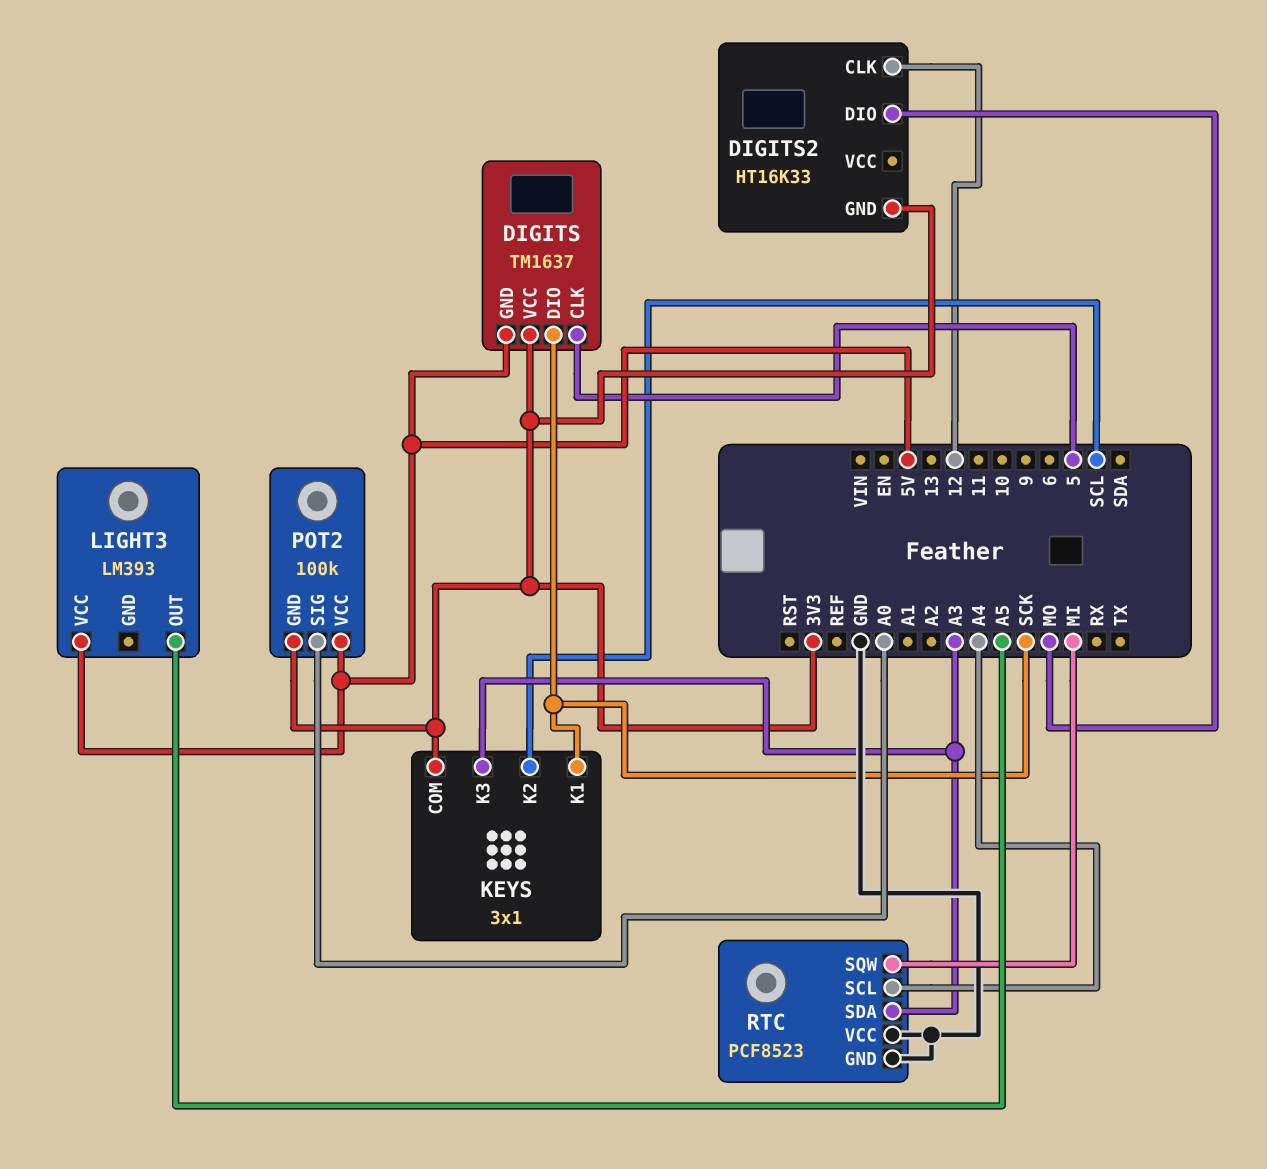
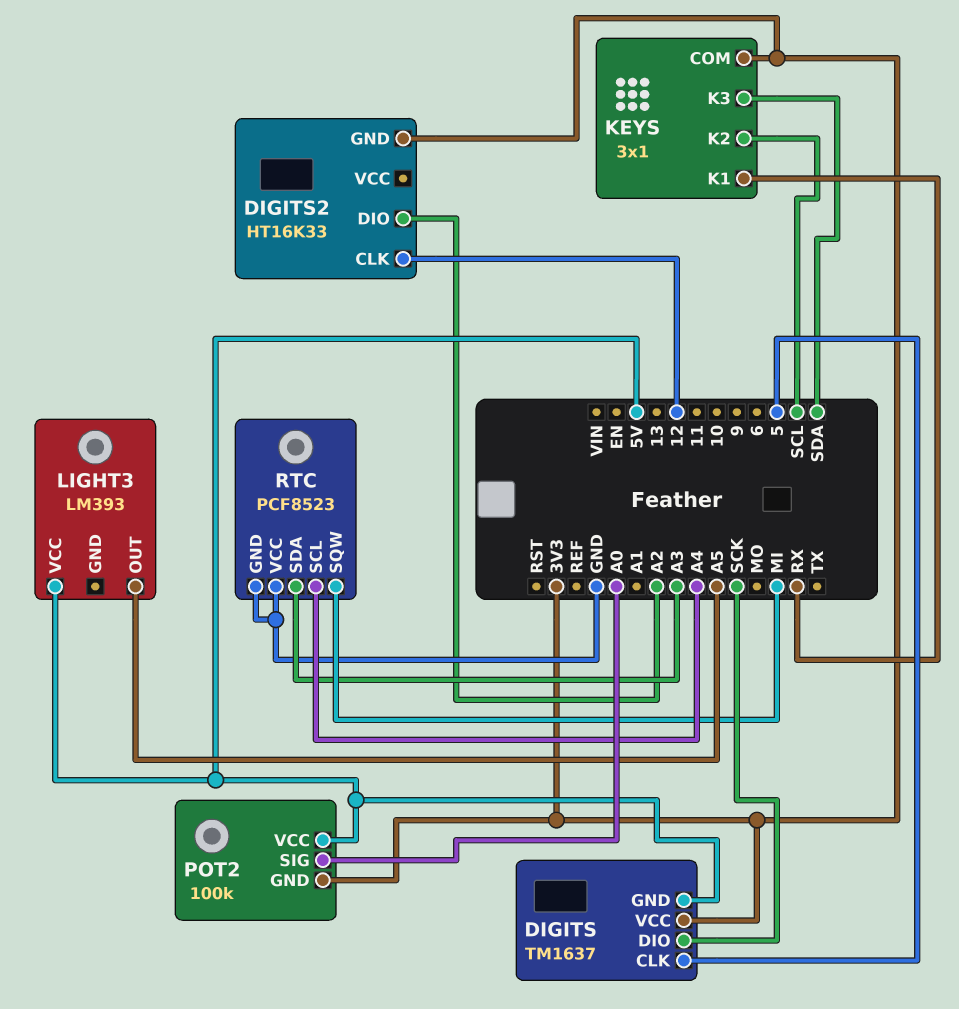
DIGITS2 pin DIO: MO -> A2
KEYS pin K1: SCK -> RX
KEYS pin K3: A3 -> SDA

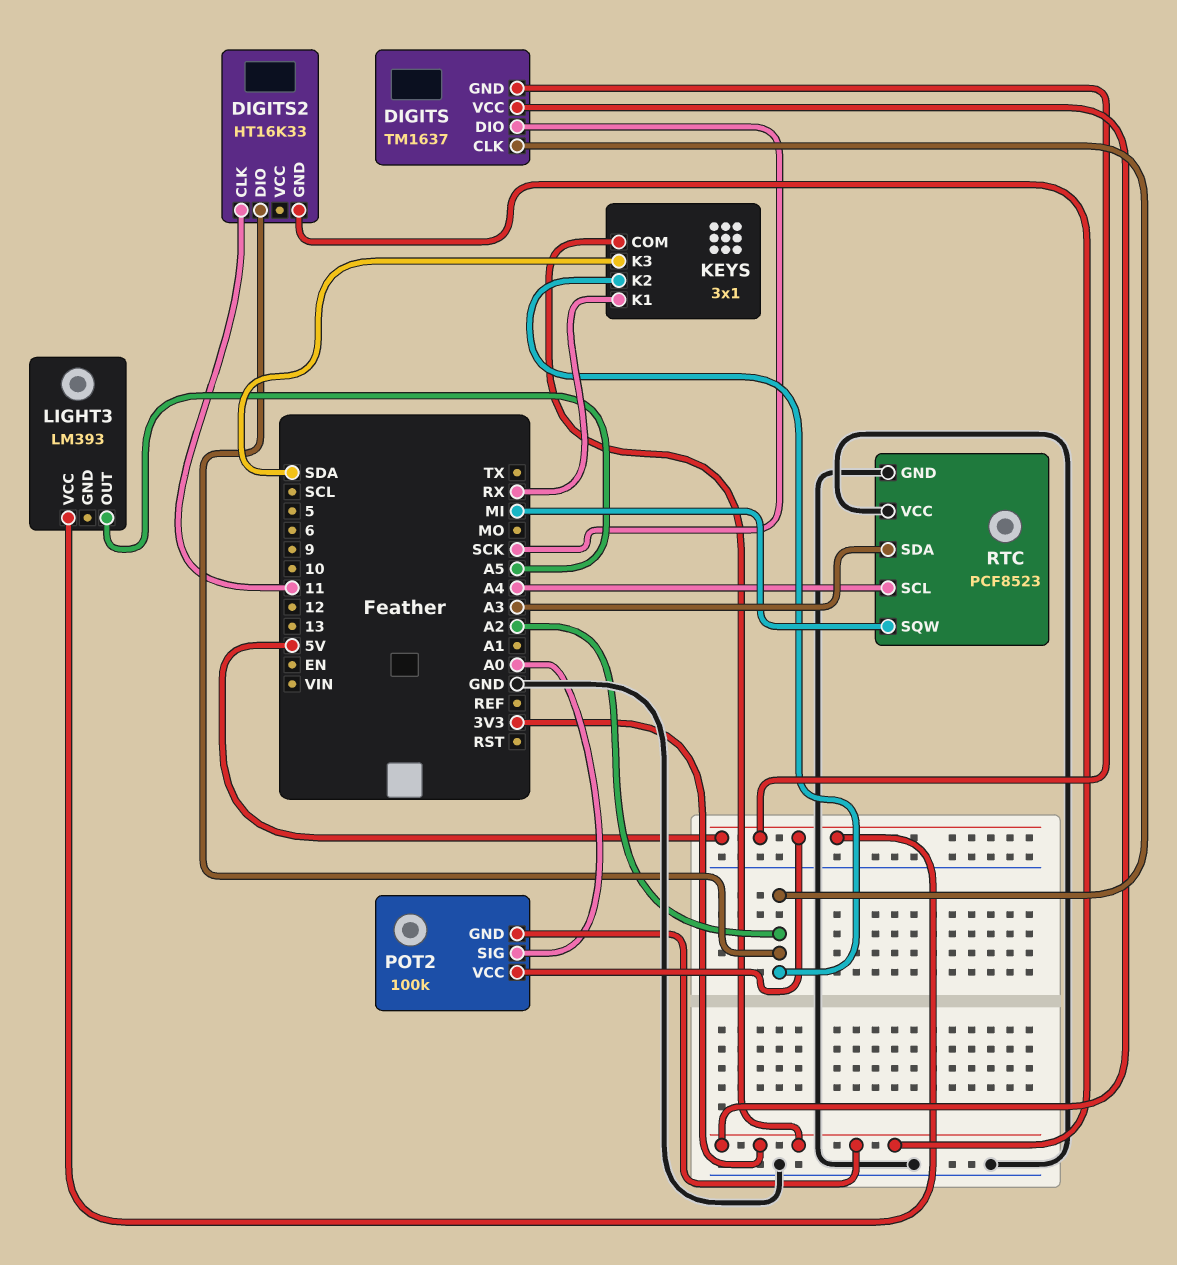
DIGITS pin CLK: 5 -> A2
DIGITS2 pin CLK: 12 -> 11
KEYS pin K2: SCL -> A2

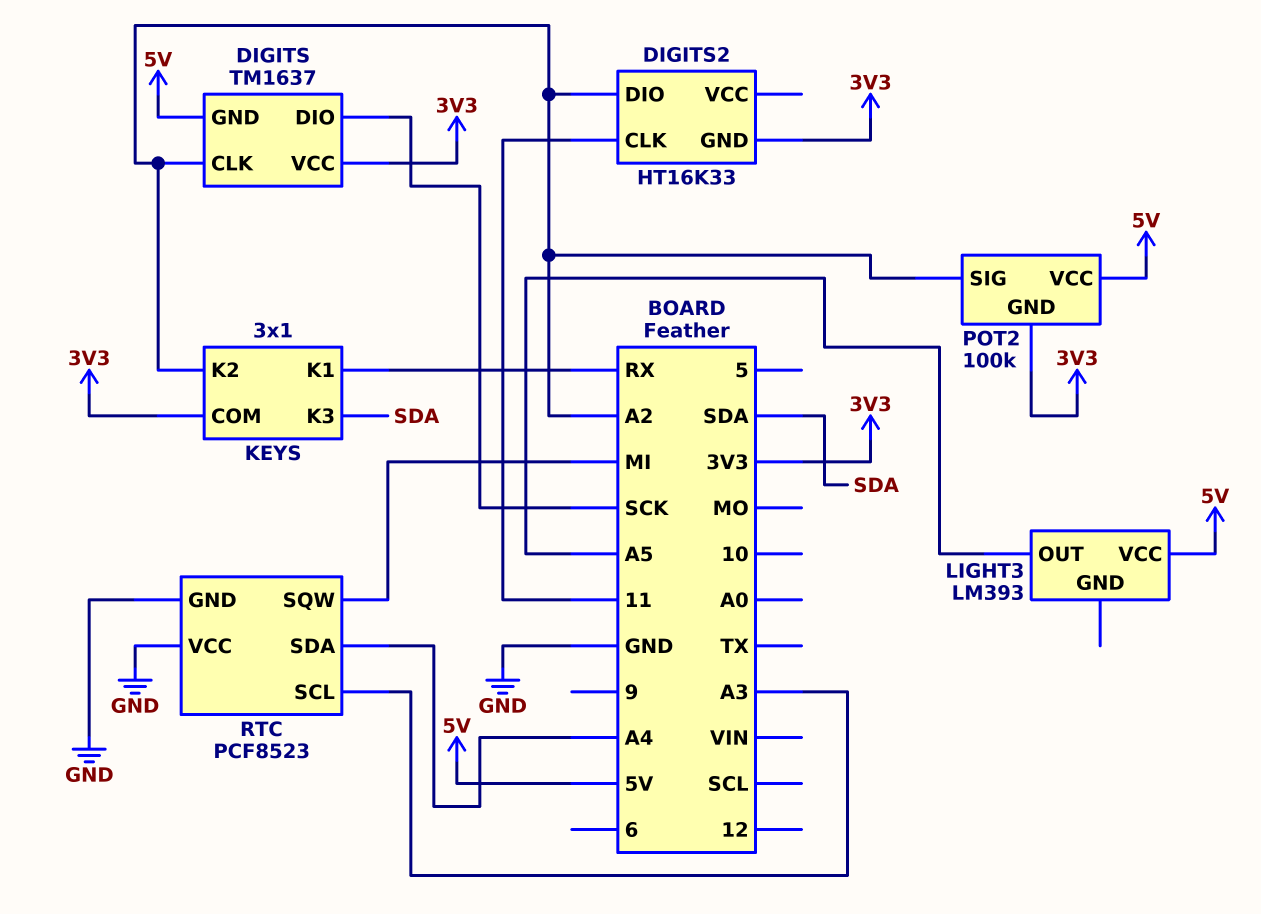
POT2 pin SIG: A0 -> A2
RTC pin SCL: A4 -> A3
RTC pin SDA: A3 -> A4

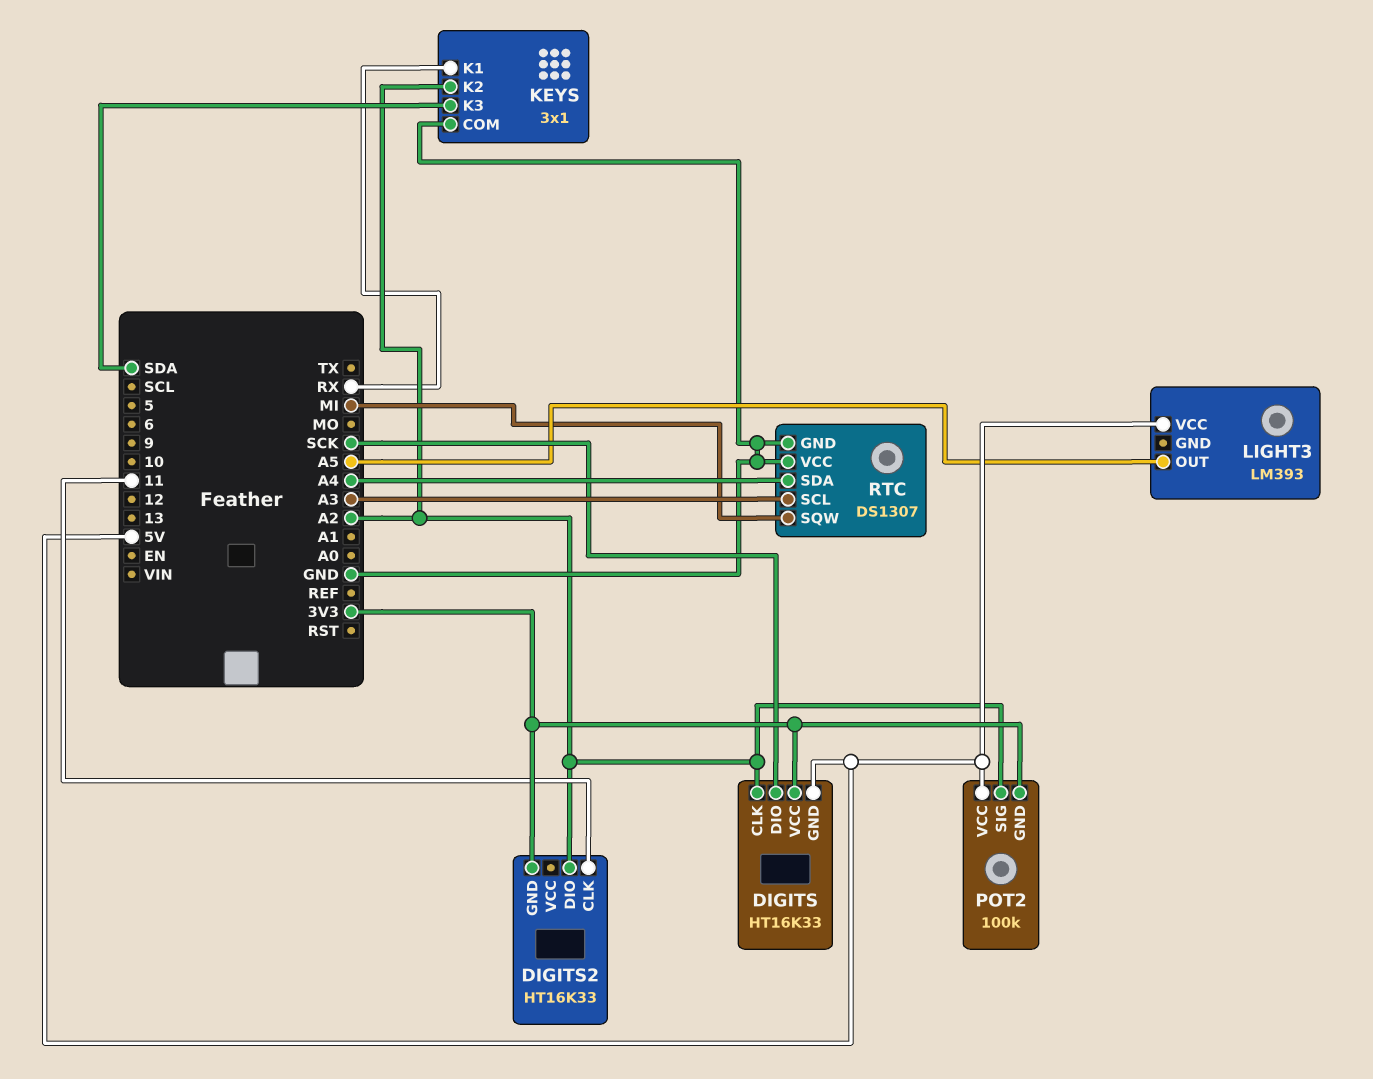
DIGITS: TM1637 -> HT16K33
KEYS pin COM: 3V3 -> GND
RTC: PCF8523 -> DS1307

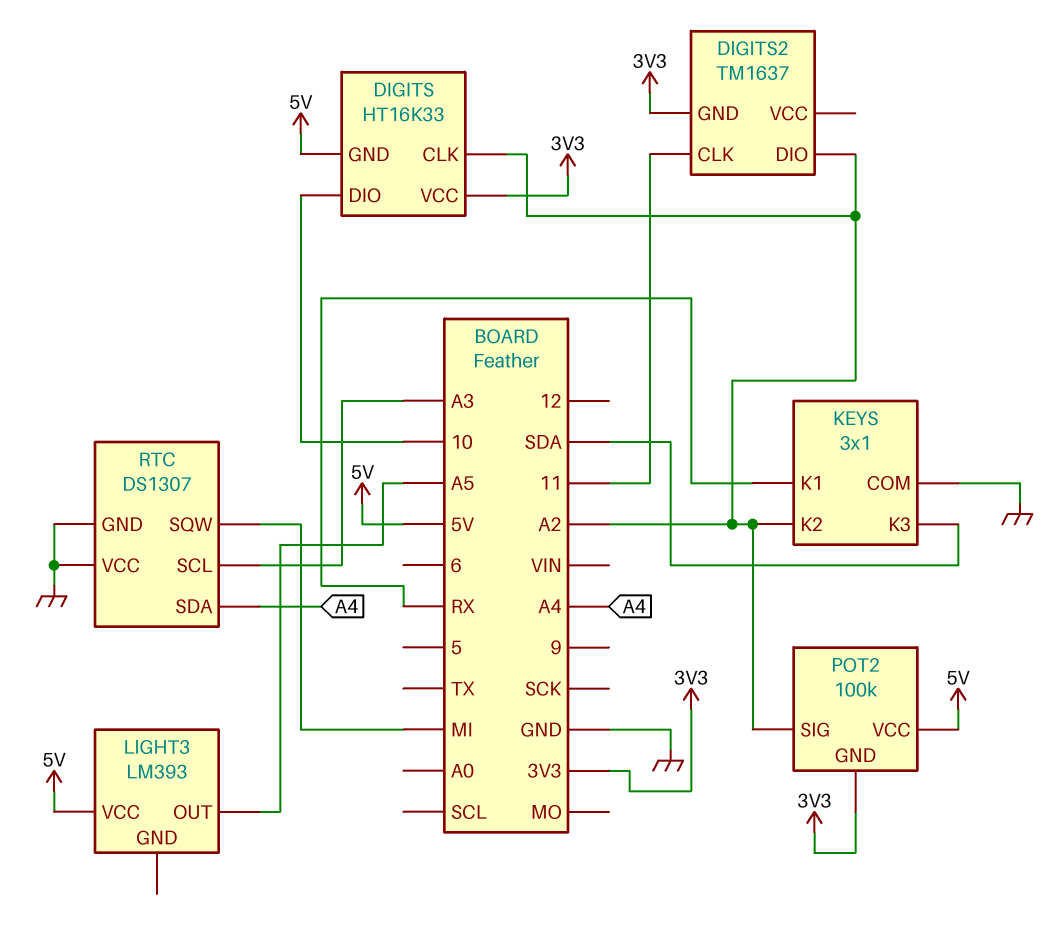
DIGITS pin DIO: SCK -> 10
DIGITS2: HT16K33 -> TM1637

